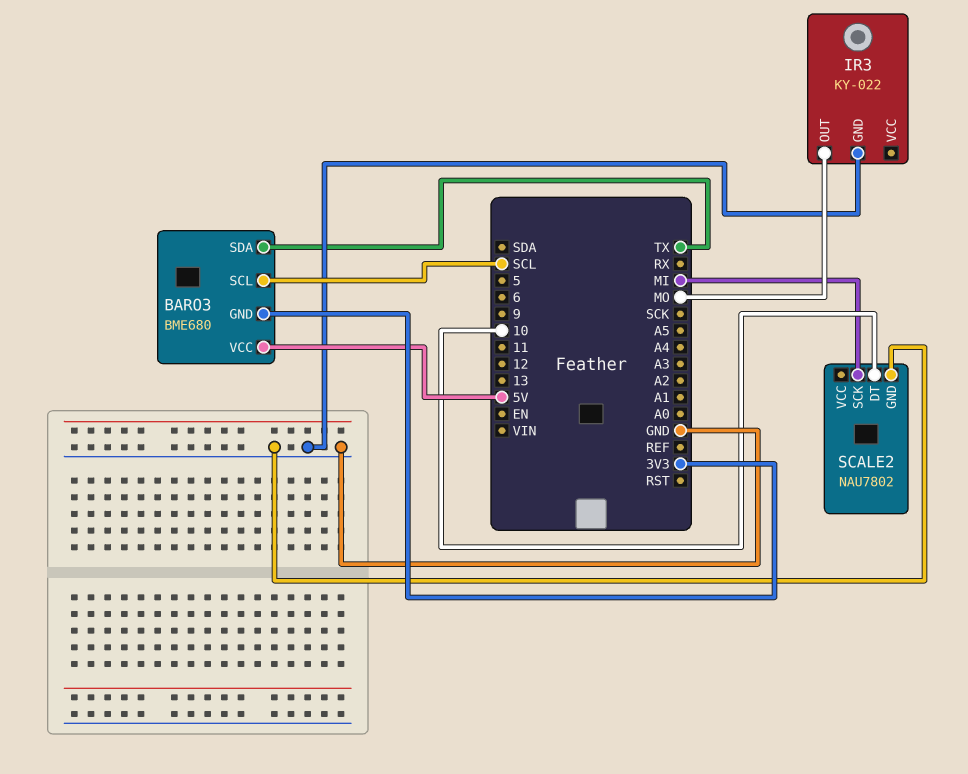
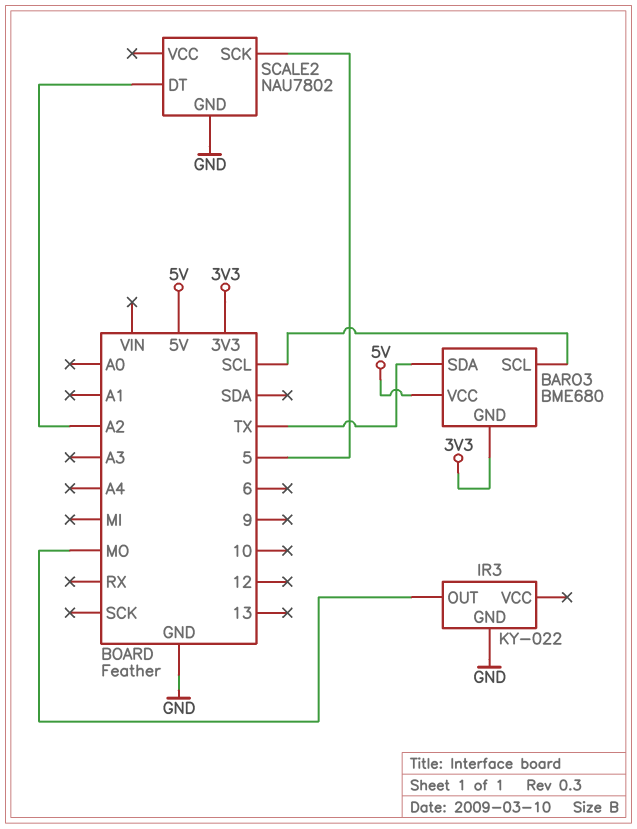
SCALE2 pin DT: 10 -> A2
SCALE2 pin SCK: MI -> 5

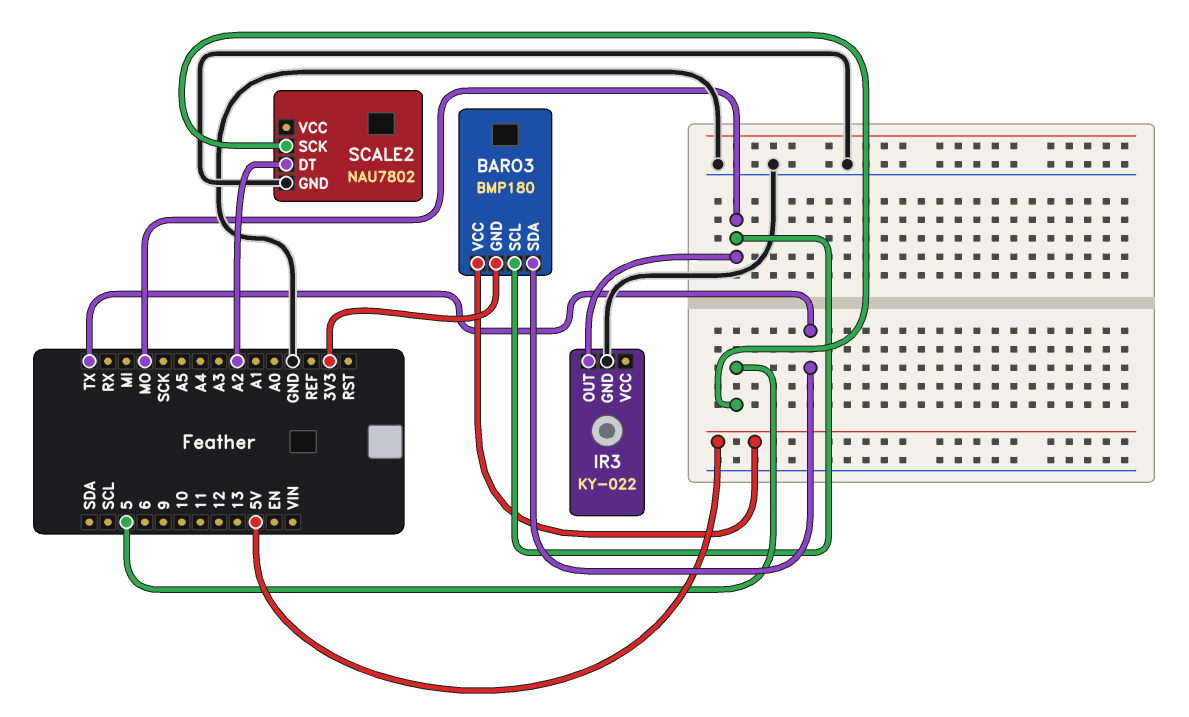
BARO3: BME680 -> BMP180
BARO3 pin SCL: SCL -> MO

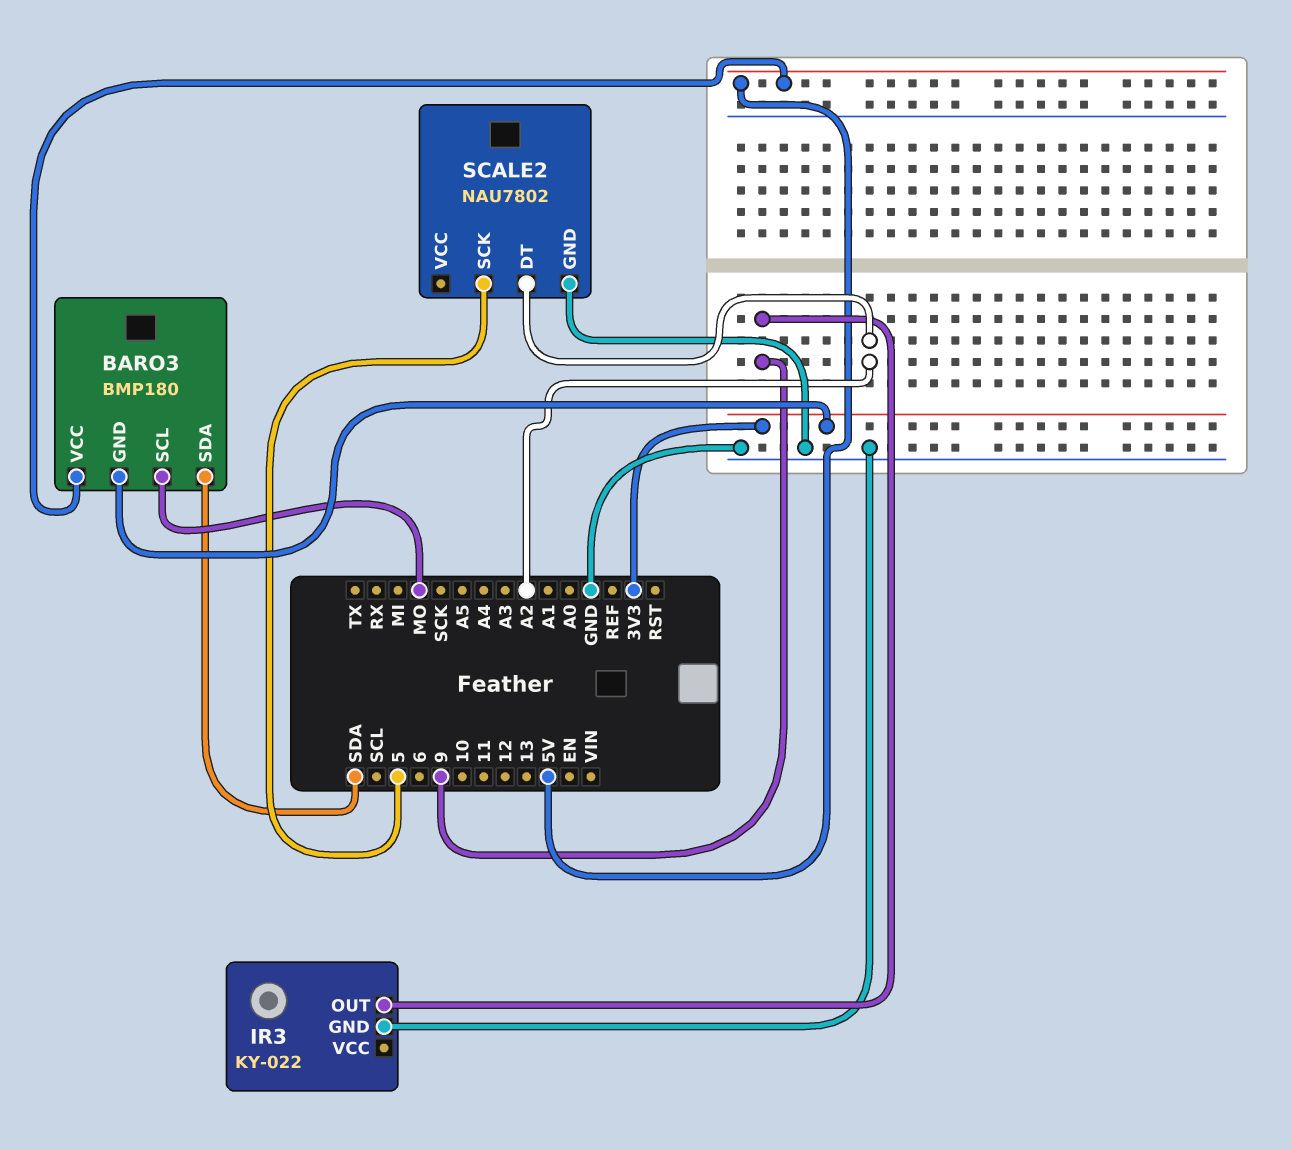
BARO3 pin SDA: TX -> SDA
IR3 pin OUT: MO -> 9

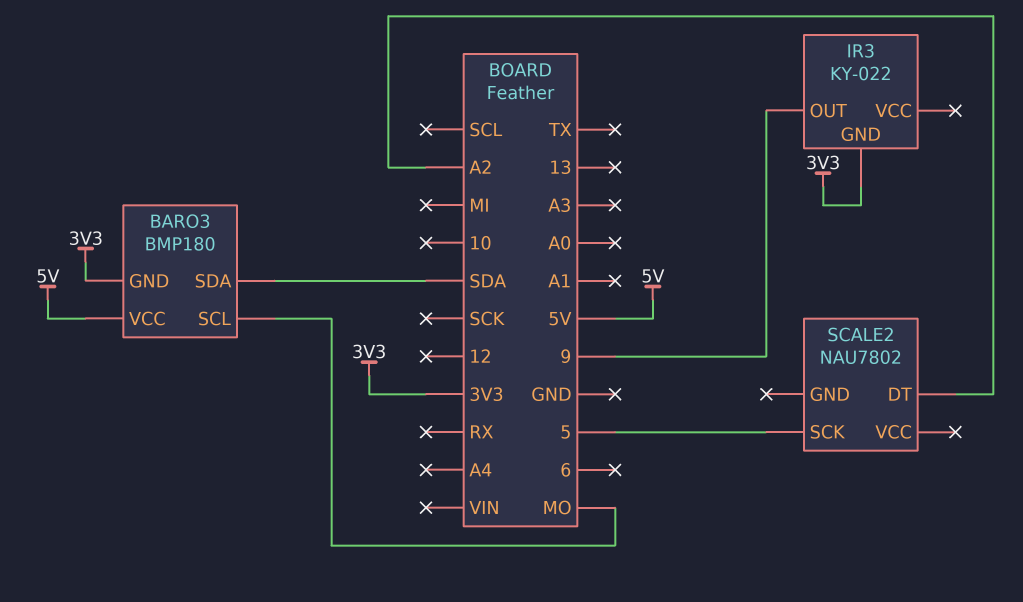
IR3 pin GND: GND -> 3V3
SCALE2 pin GND: GND -> none

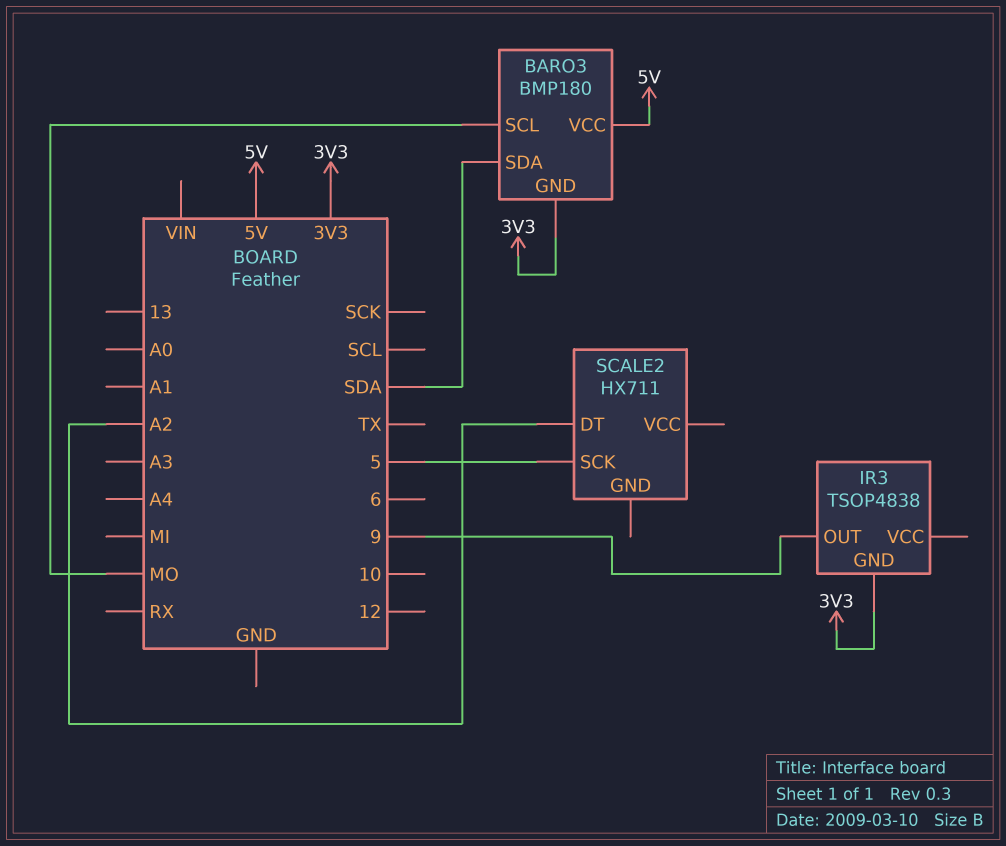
IR3: KY-022 -> TSOP4838
SCALE2: NAU7802 -> HX711

